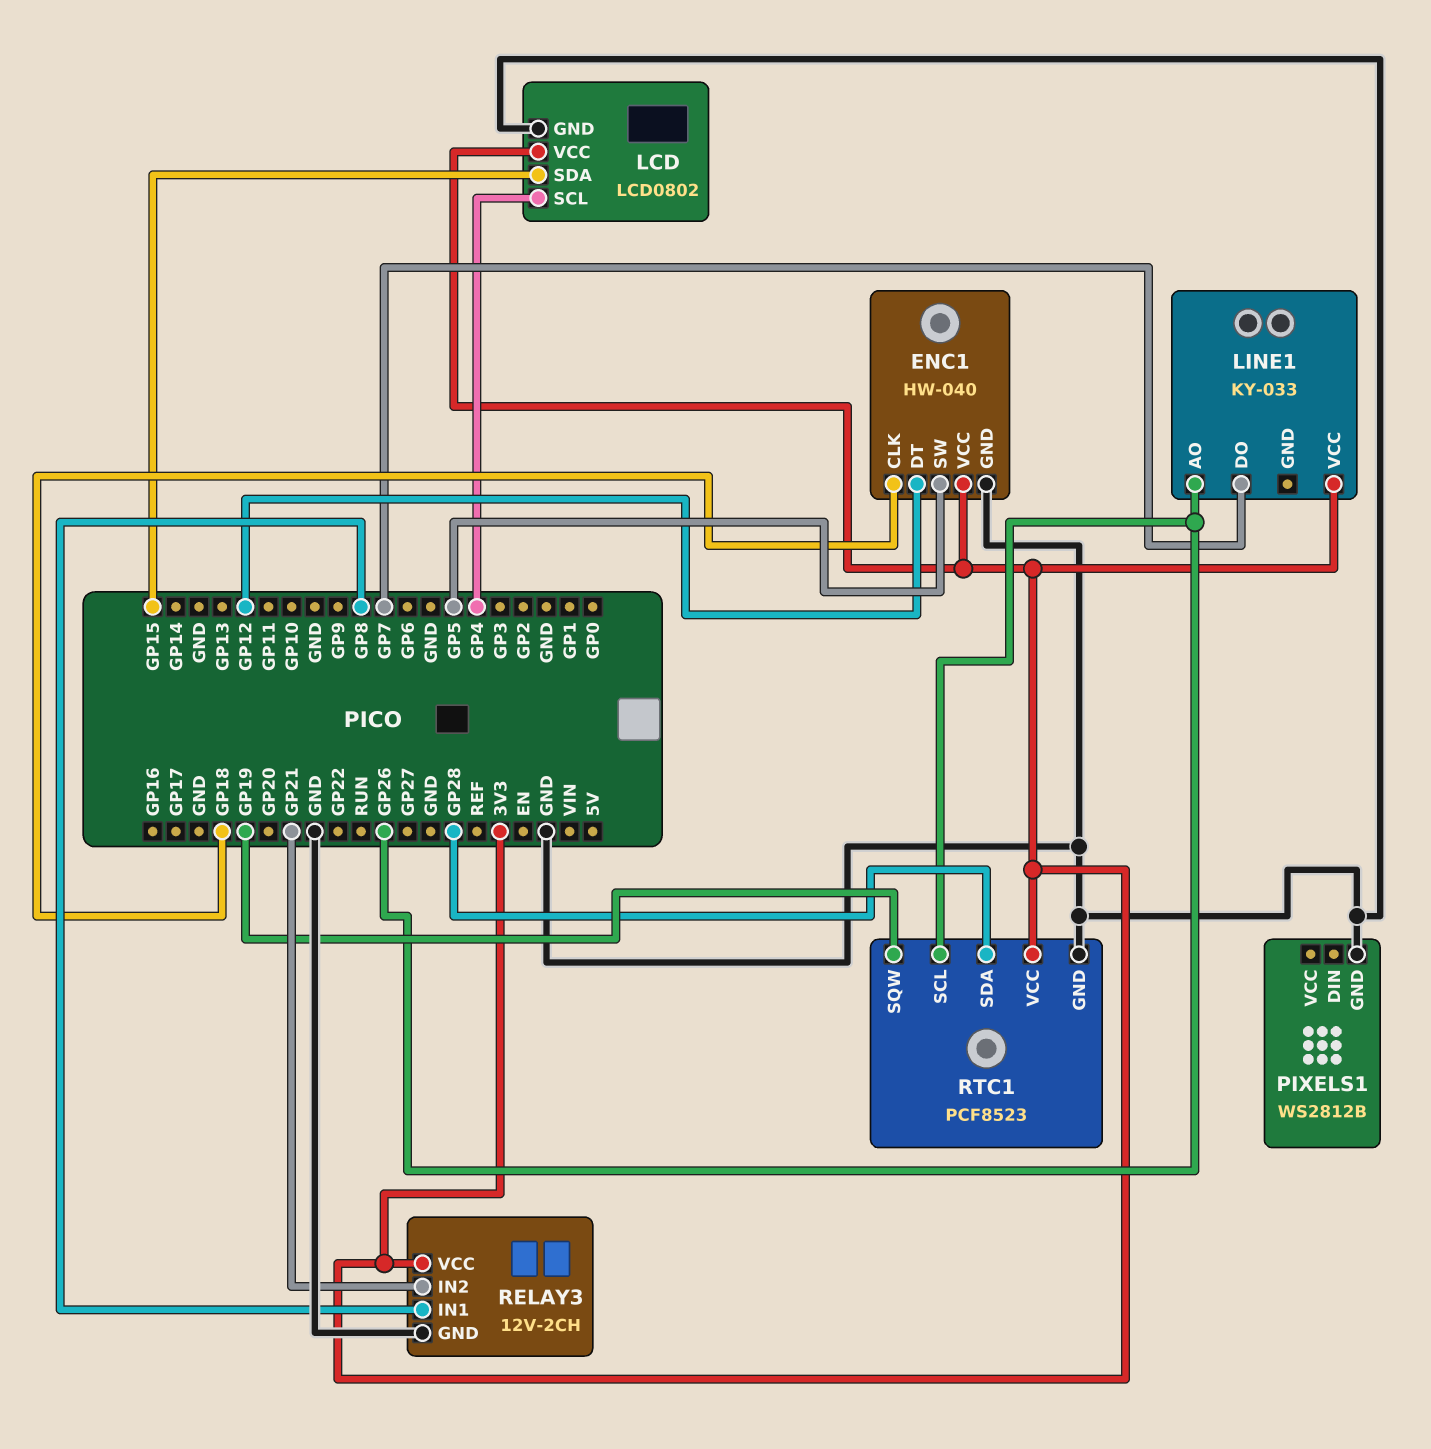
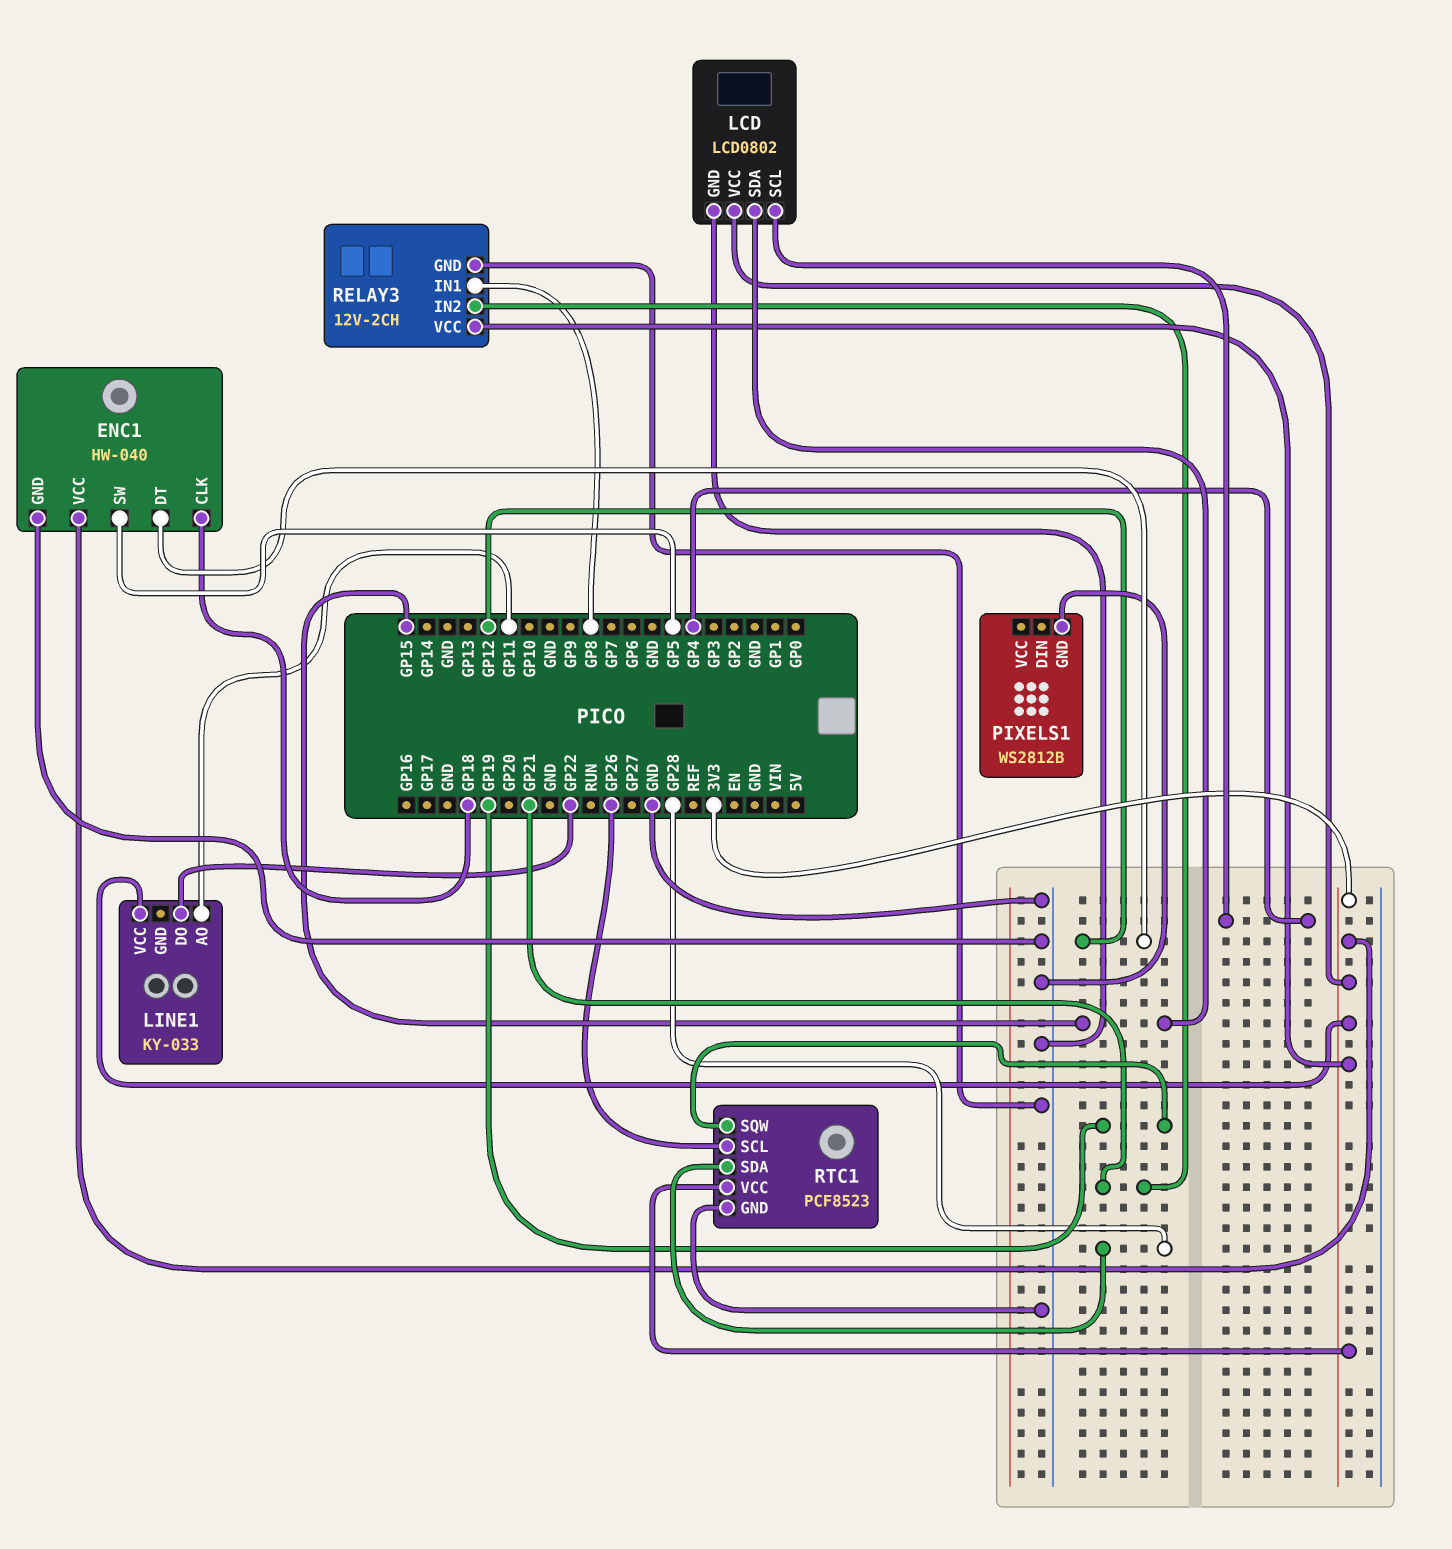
LINE1 pin AO: GP26 -> GP11
LINE1 pin DO: GP7 -> GP22

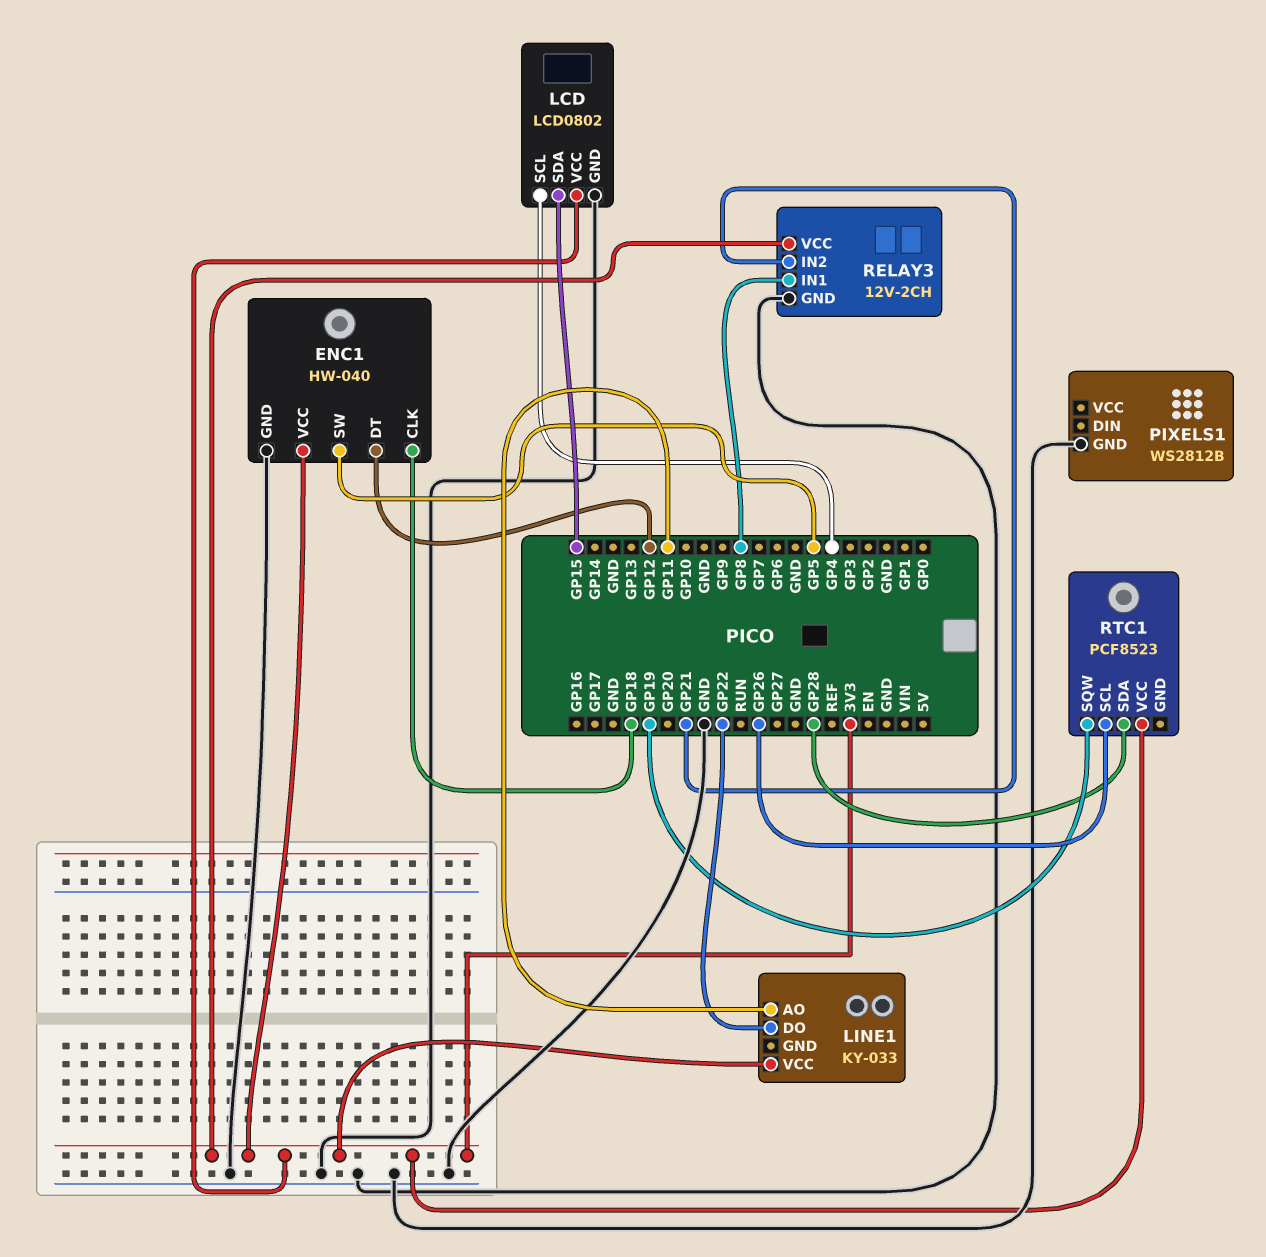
RTC1 pin GND: GND -> none

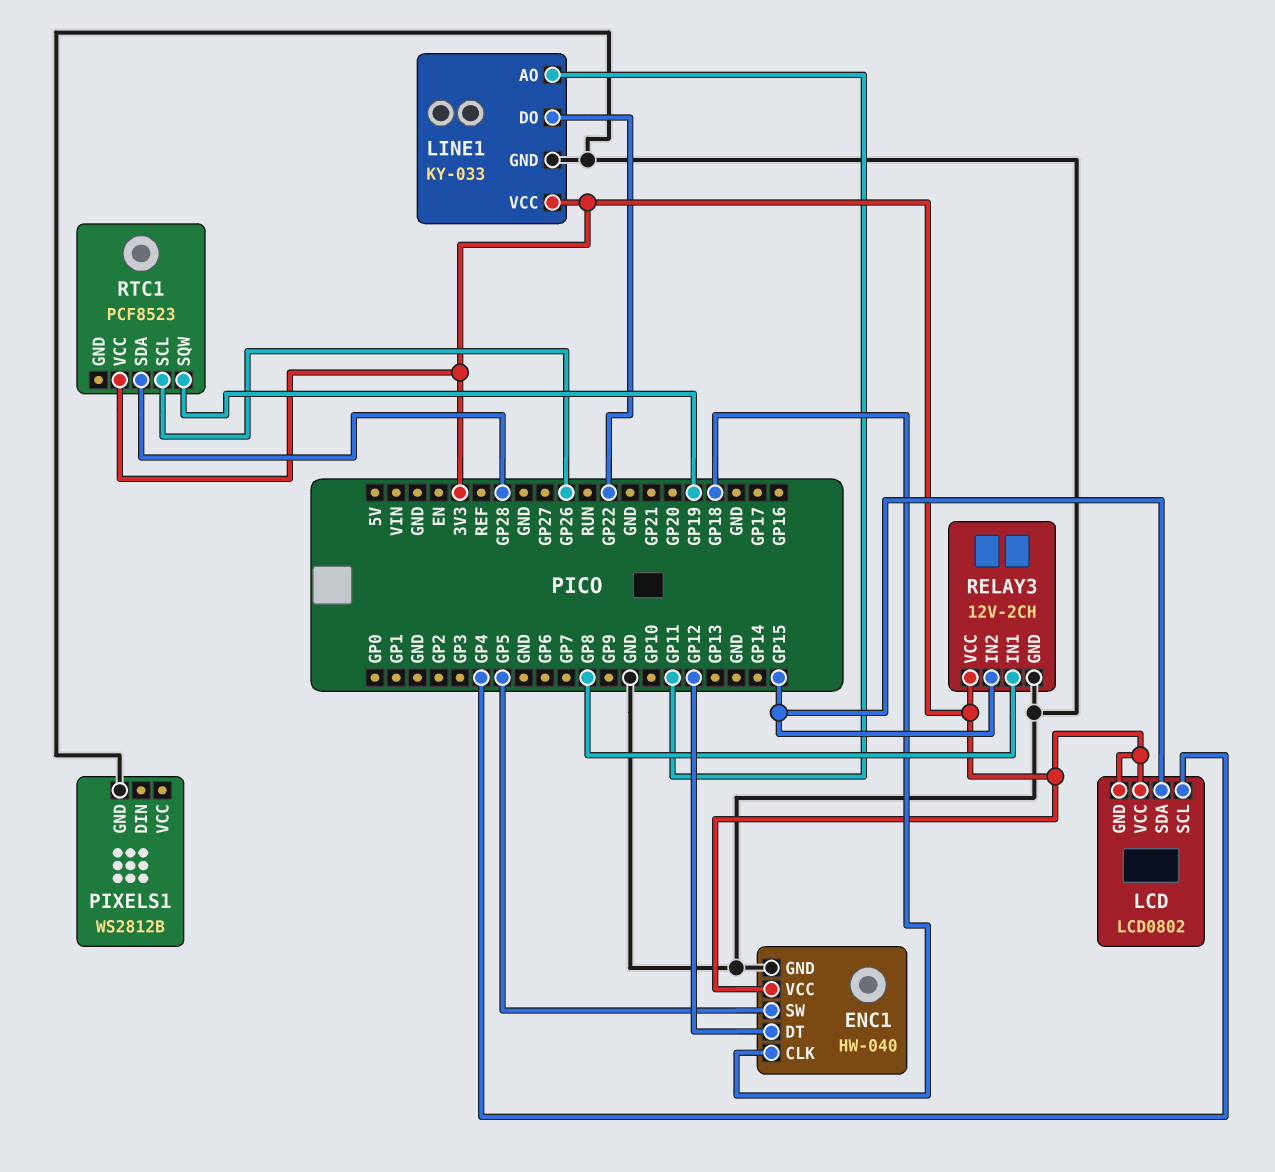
LCD pin GND: GND -> 3V3
LINE1 pin GND: none -> GND
RELAY3 pin IN2: GP21 -> GP15

